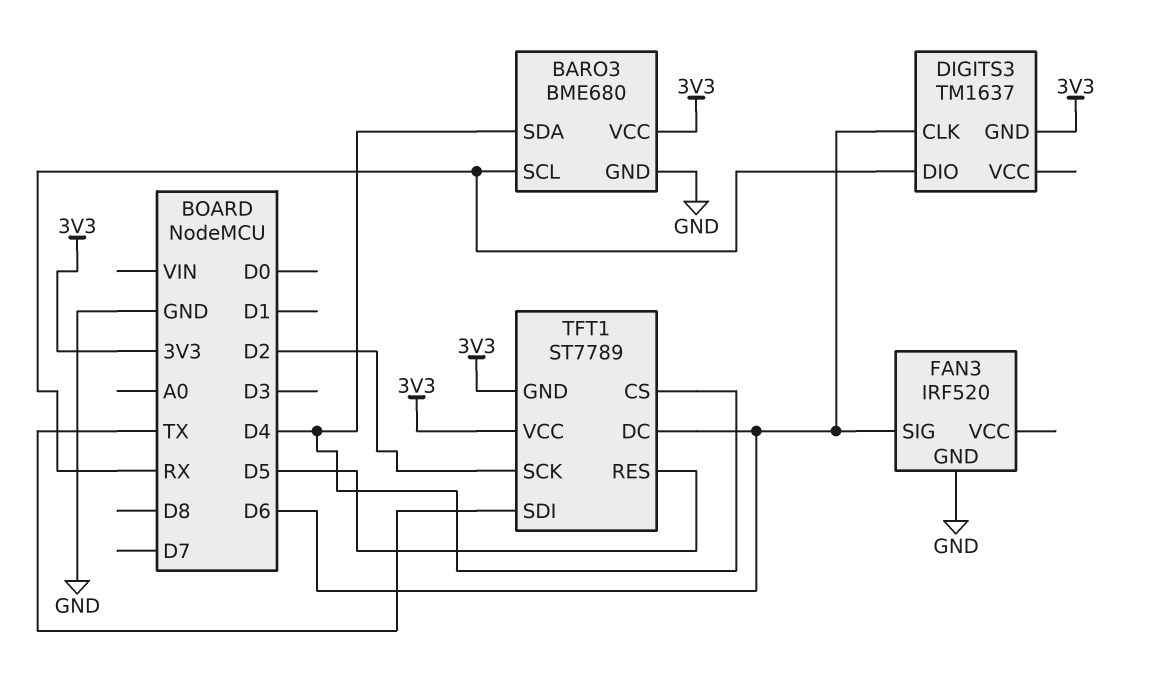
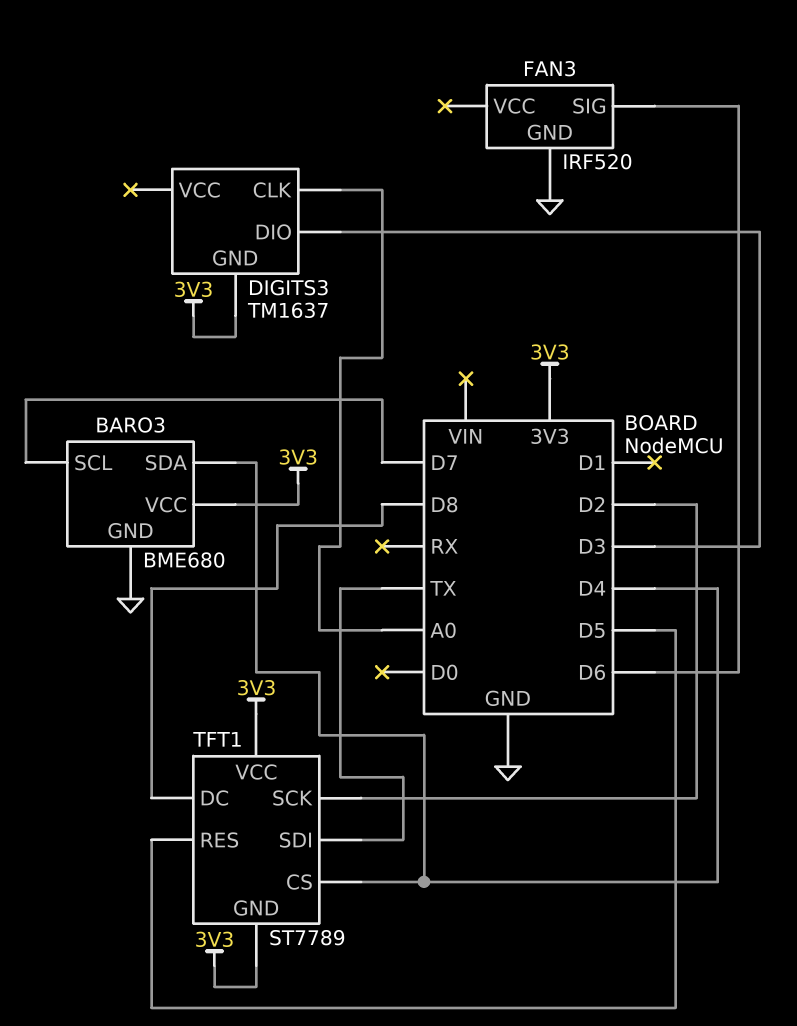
BARO3 pin SCL: RX -> D7
DIGITS3 pin CLK: D6 -> A0
DIGITS3 pin DIO: RX -> D3
TFT1 pin DC: D6 -> D8

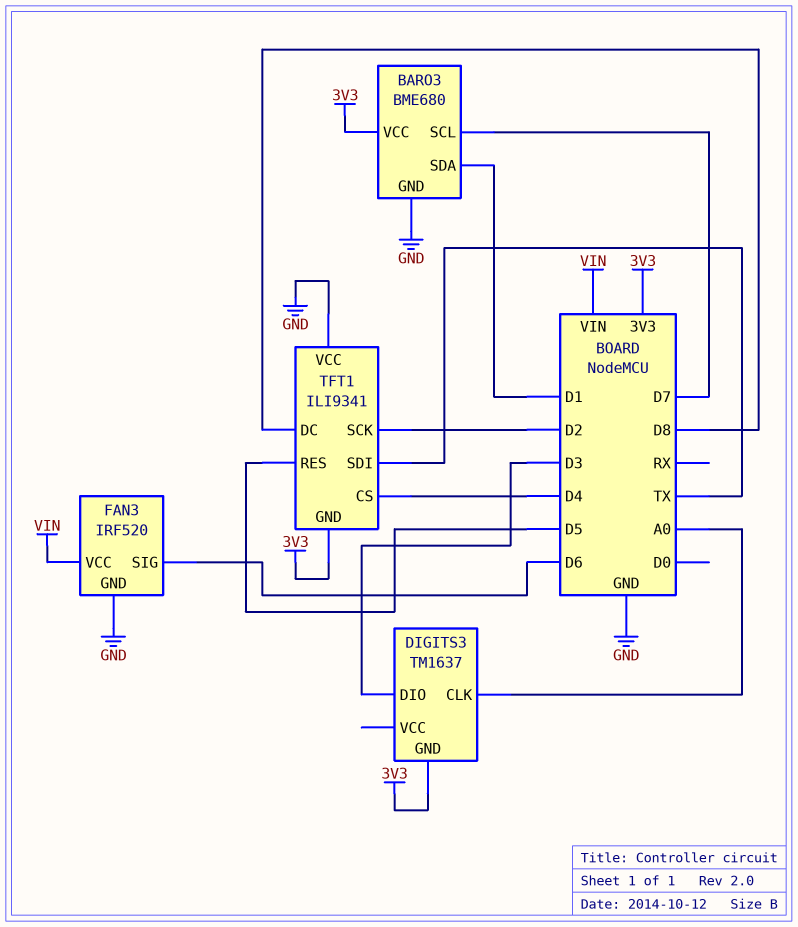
BARO3 pin SDA: D4 -> D1
FAN3 pin VCC: none -> VIN
TFT1: ST7789 -> ILI9341
TFT1 pin VCC: 3V3 -> GND

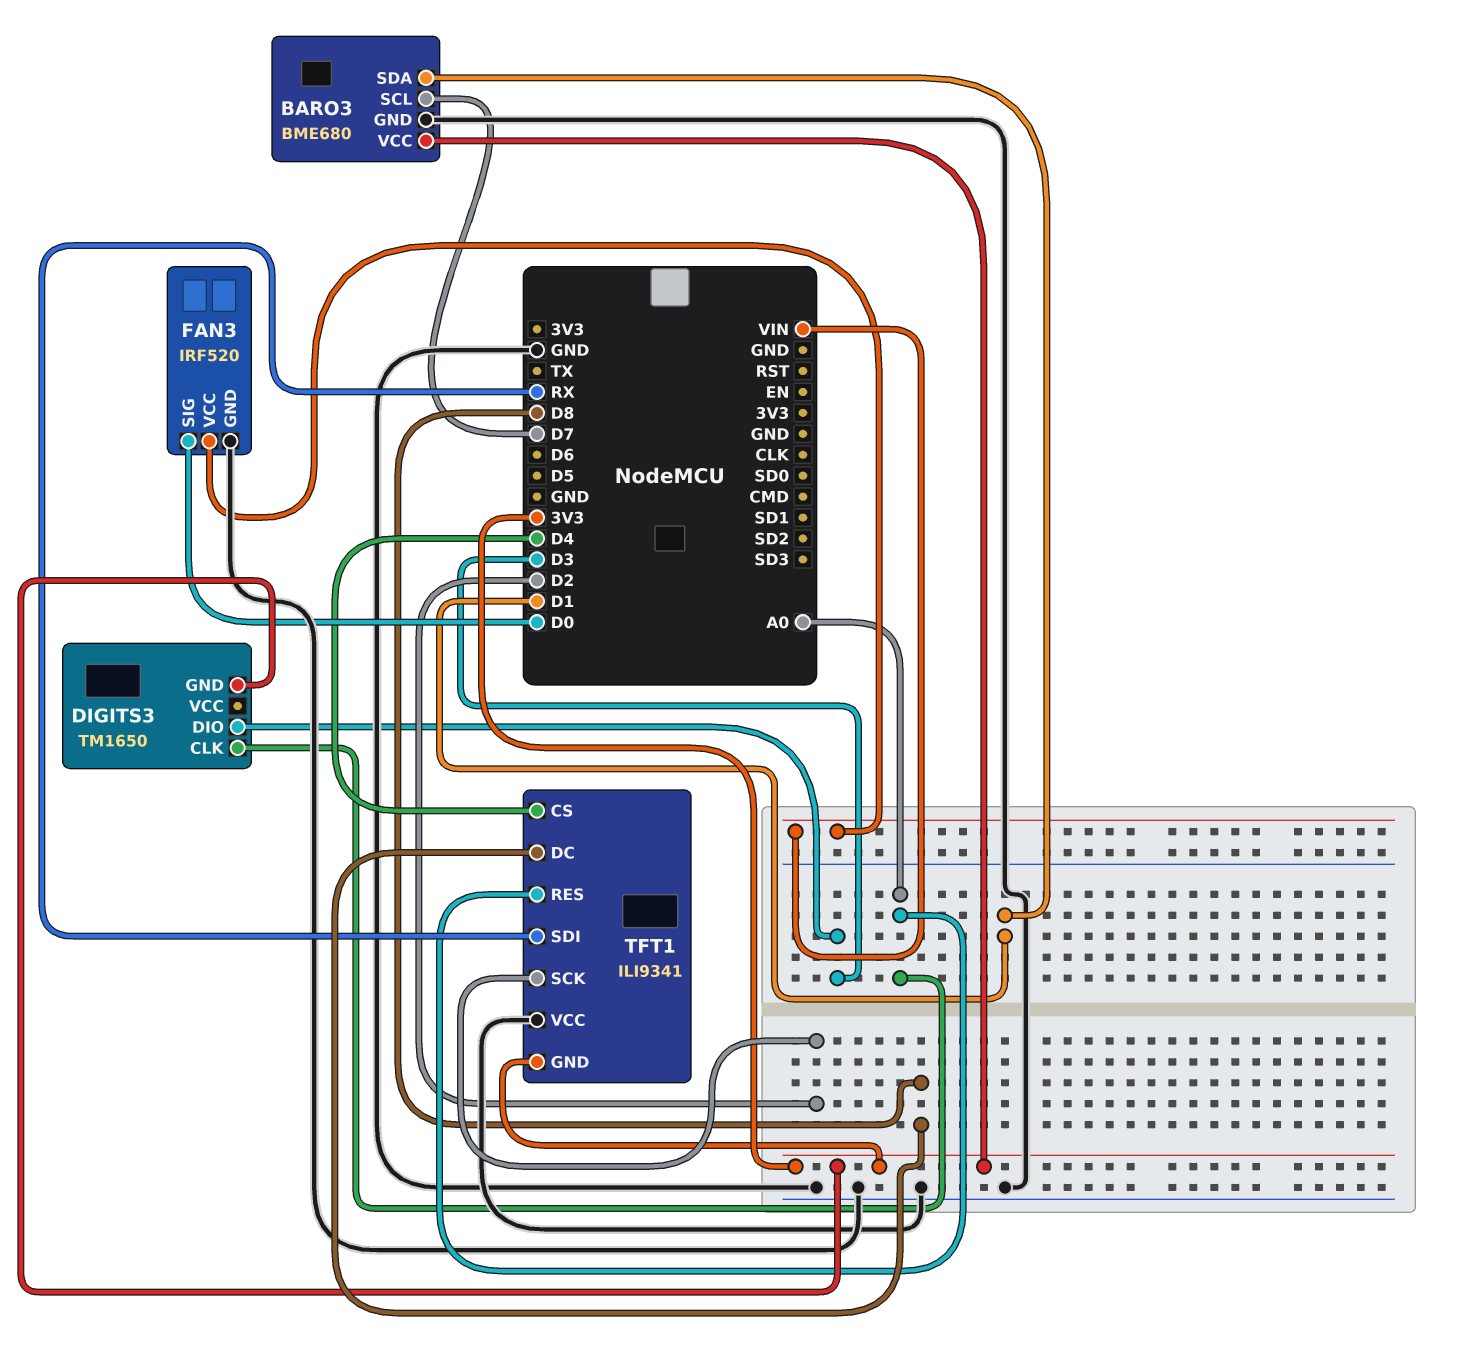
DIGITS3: TM1637 -> TM1650
FAN3 pin SIG: D6 -> D0
TFT1 pin RES: D5 -> A0
TFT1 pin SDI: TX -> RX

